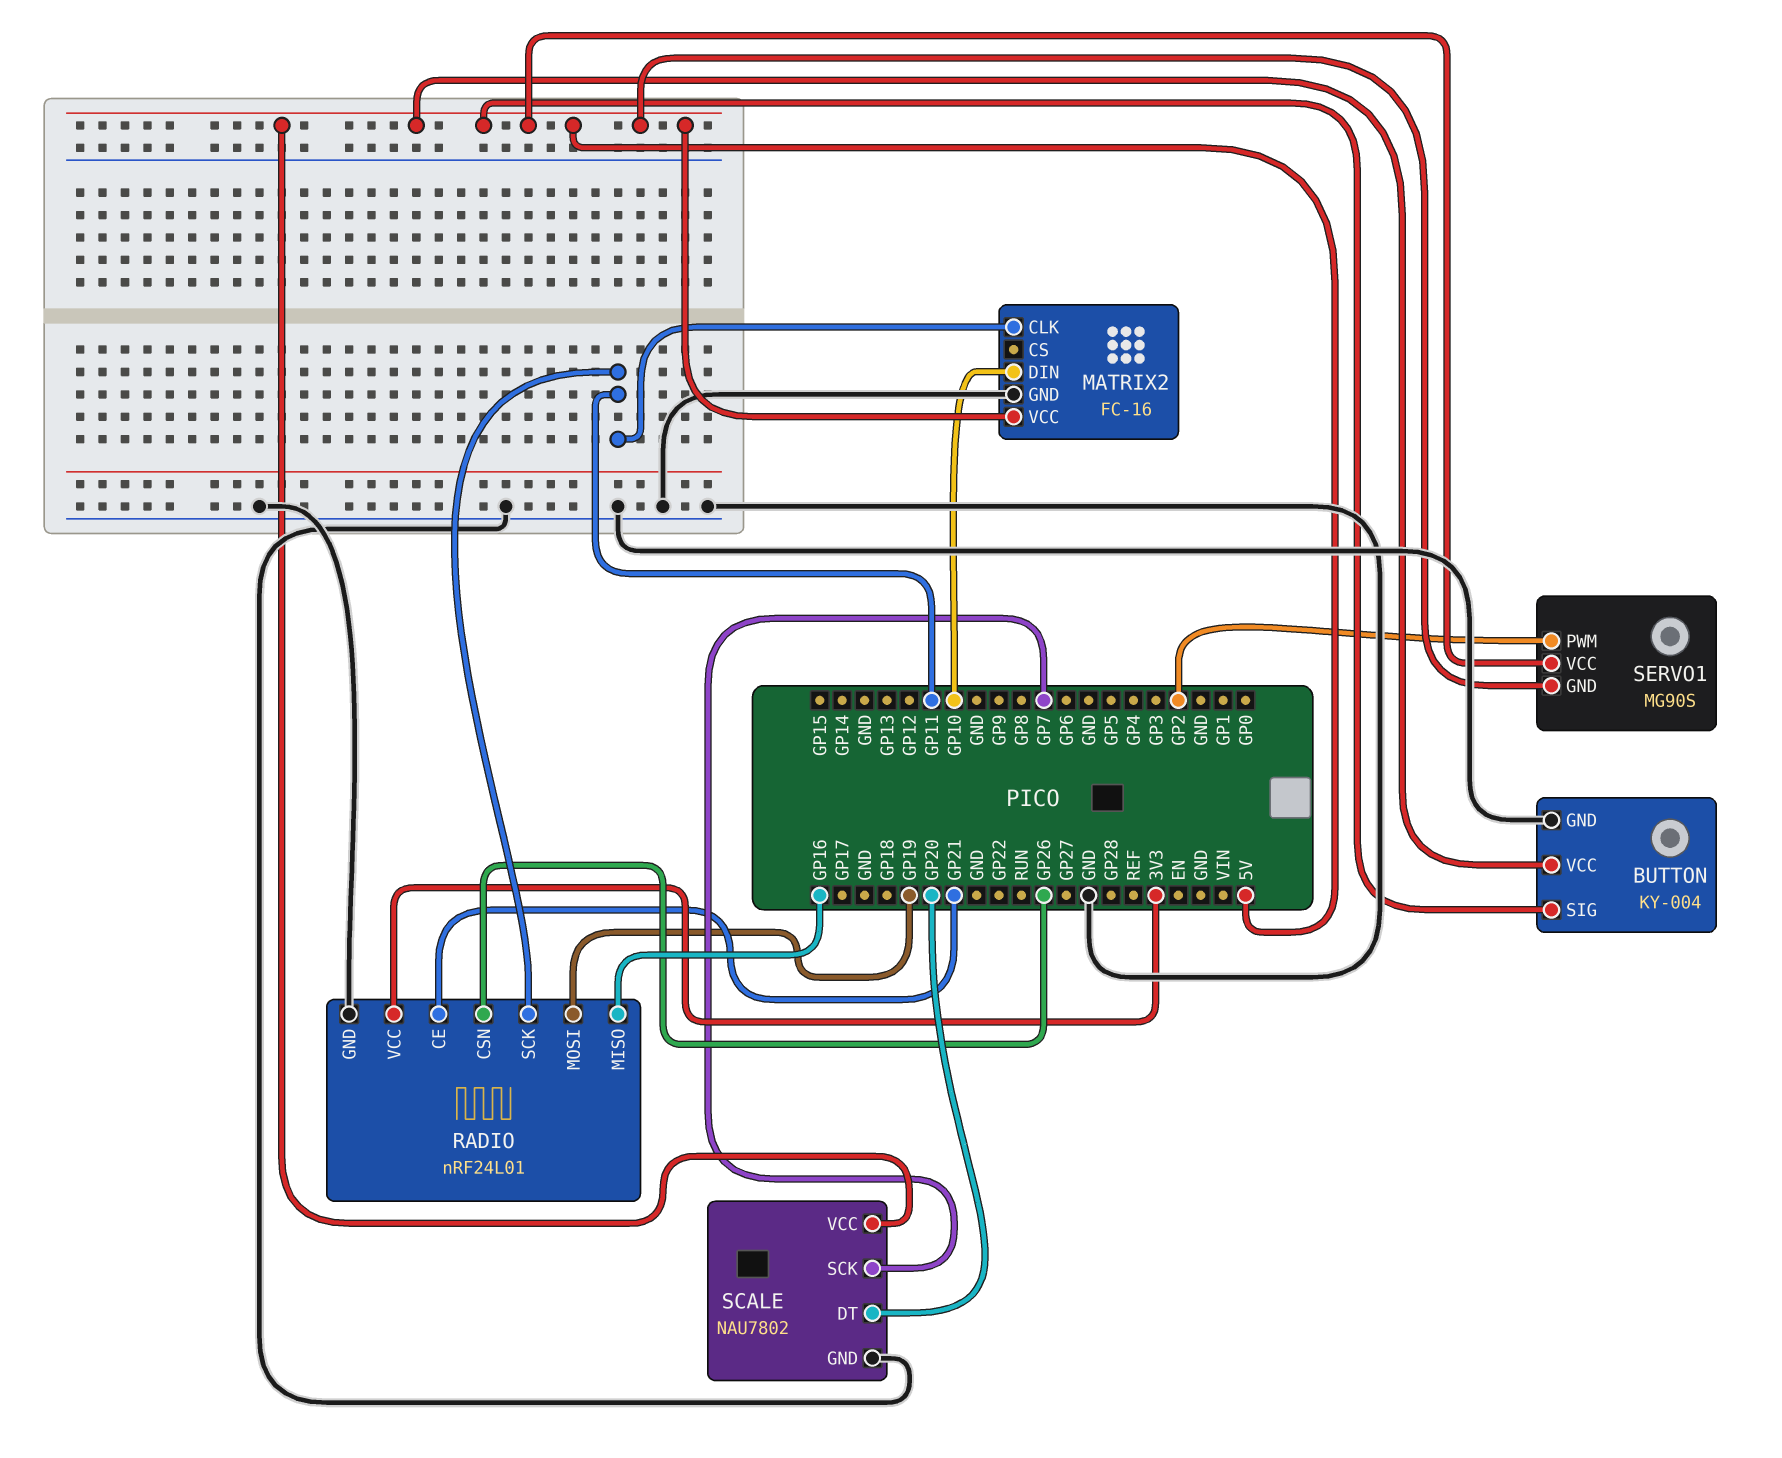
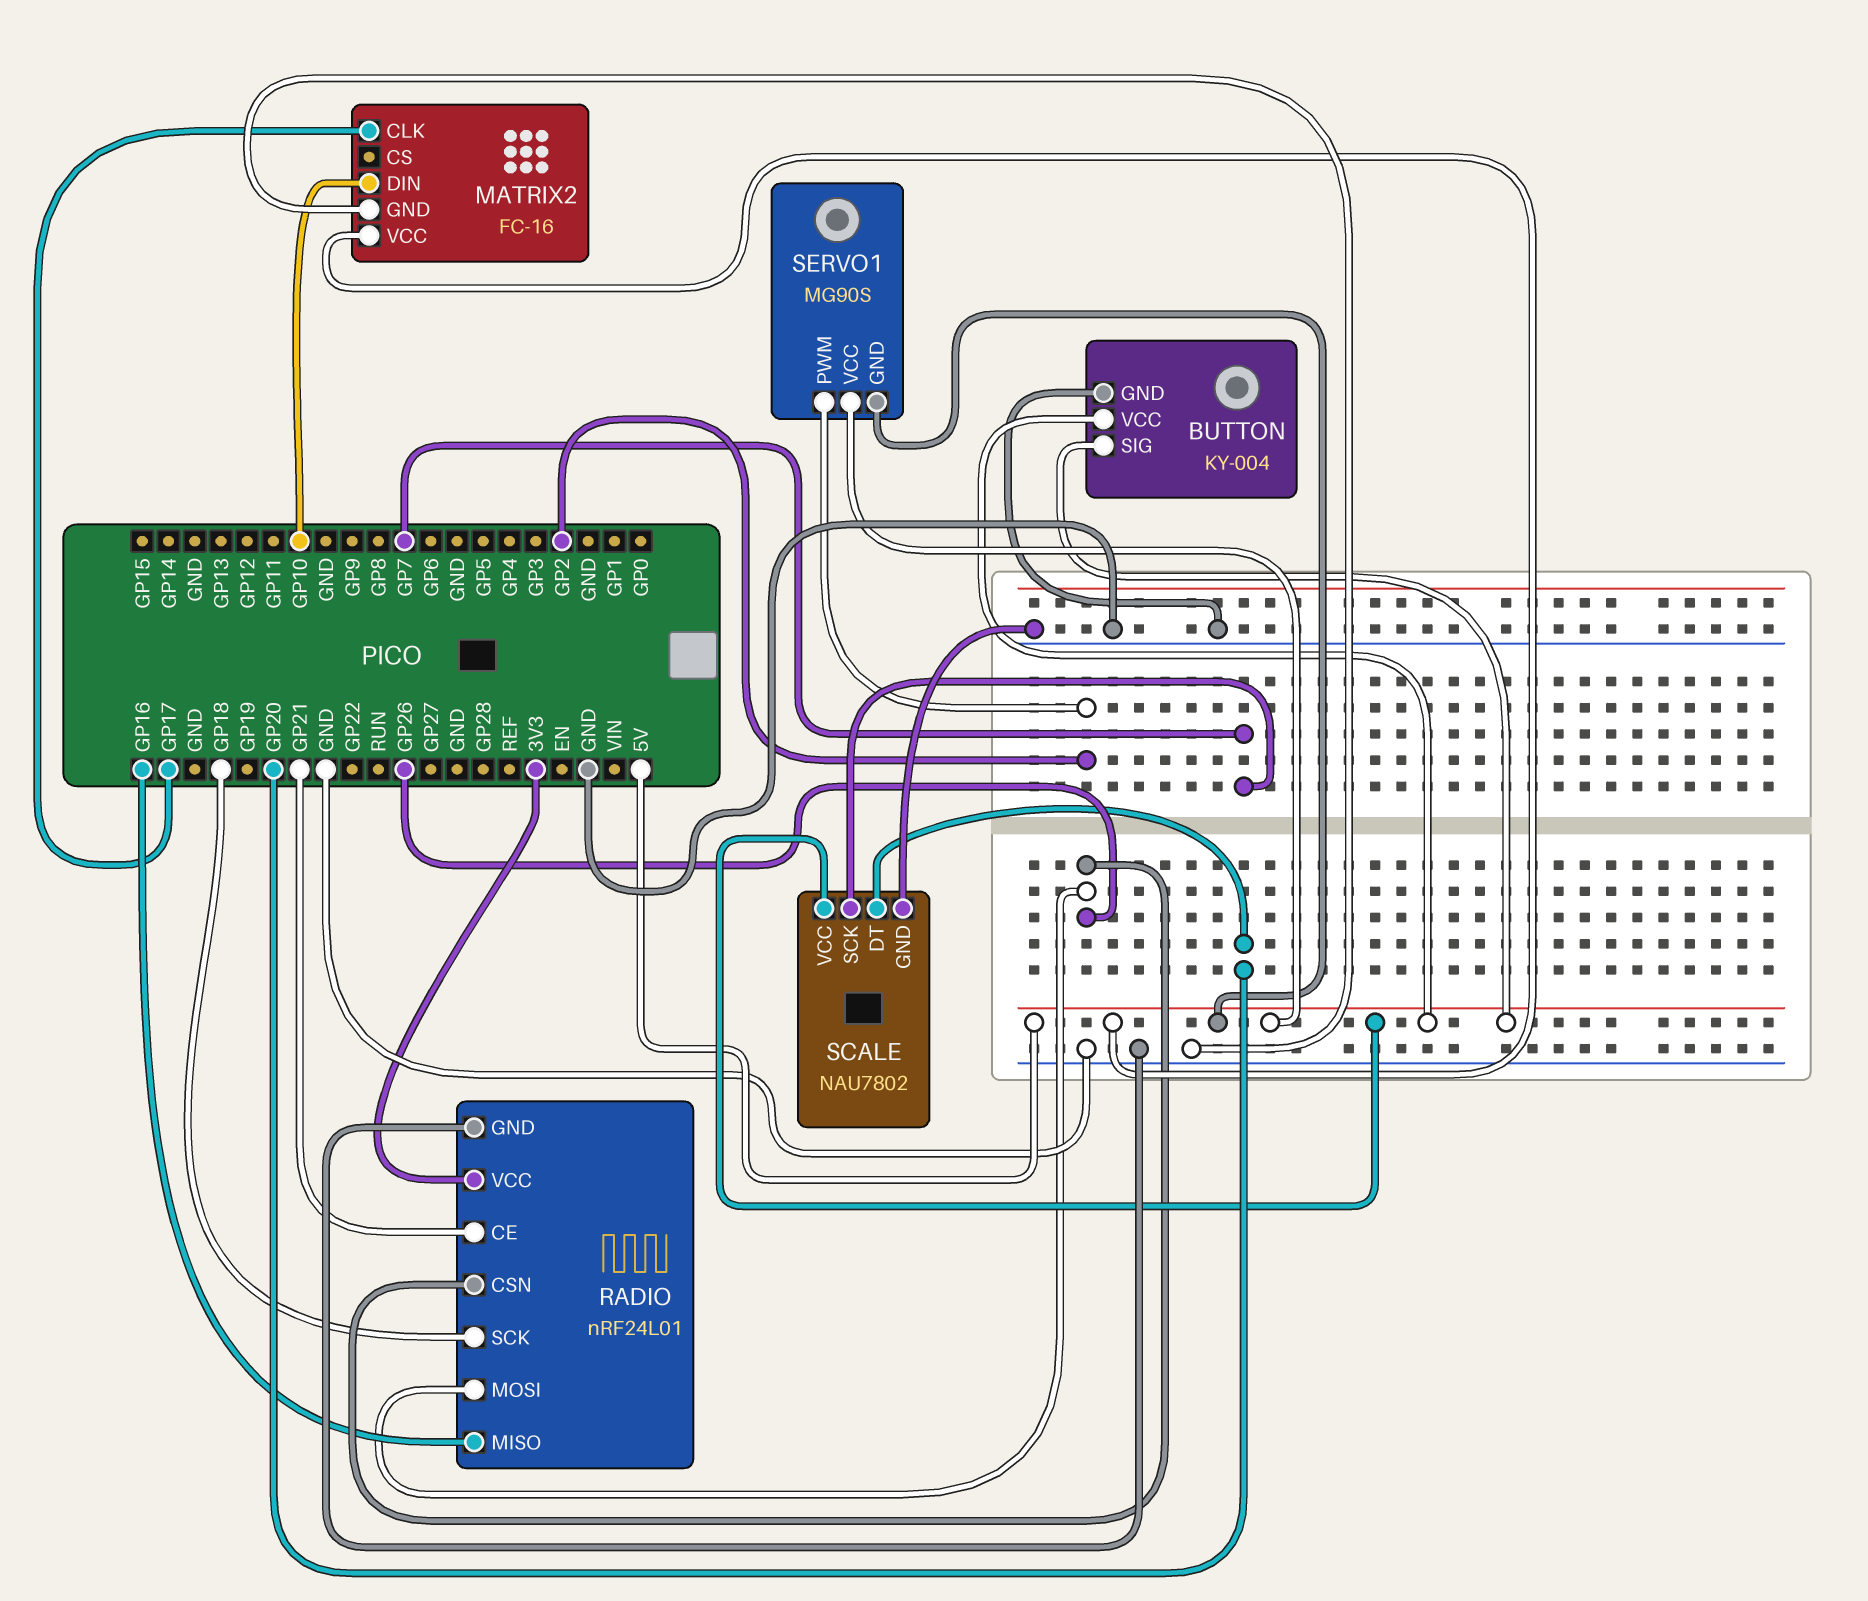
MATRIX2 pin CLK: GP11 -> GP17
RADIO pin MOSI: GP19 -> GP26
RADIO pin SCK: GP11 -> GP18

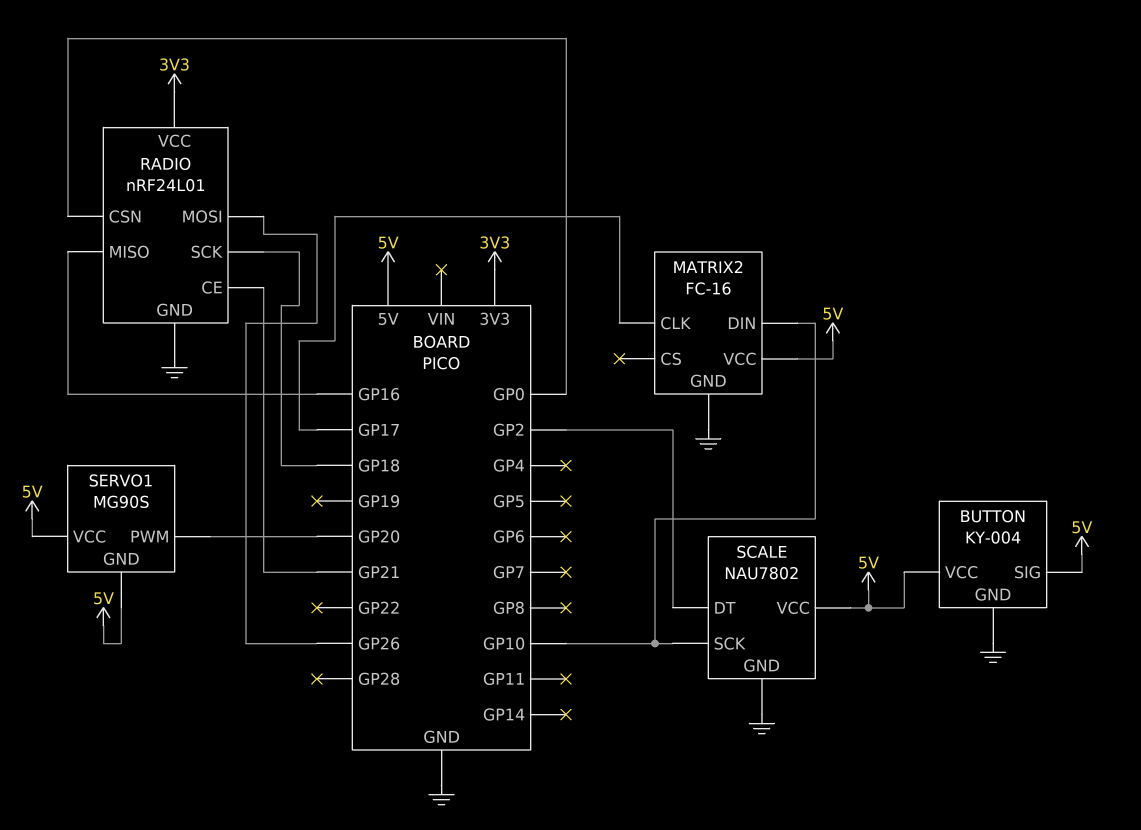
RADIO pin CSN: GP26 -> GP0
SCALE pin DT: GP20 -> GP2
SCALE pin SCK: GP7 -> GP10
SERVO1 pin PWM: GP2 -> GP20

